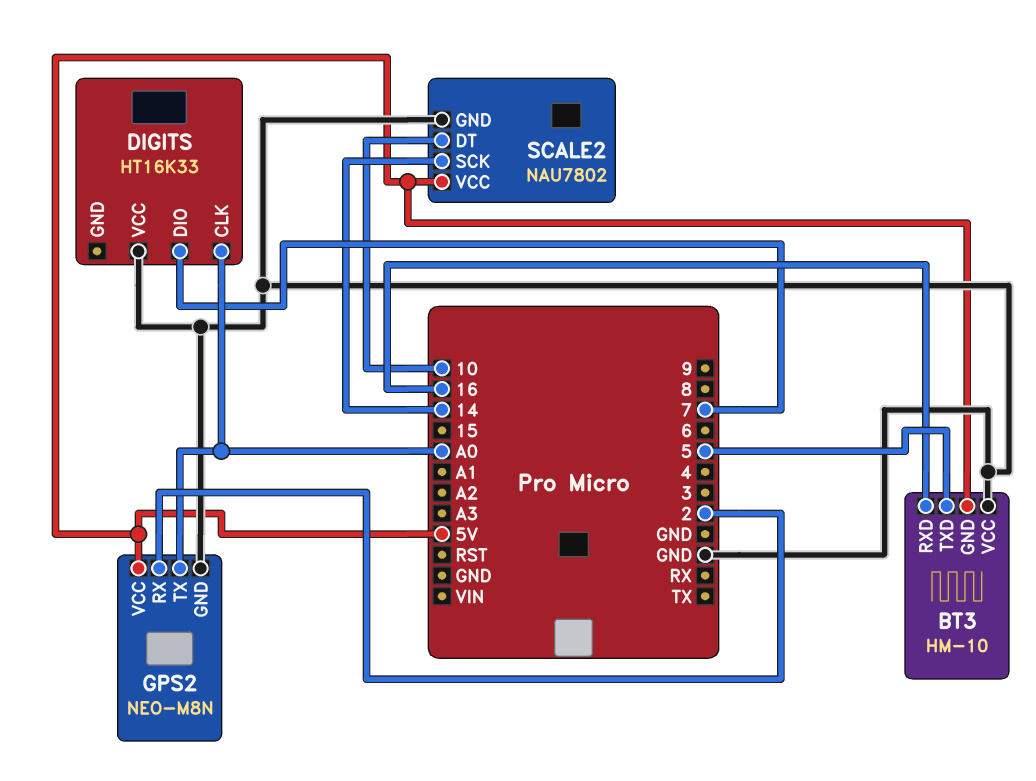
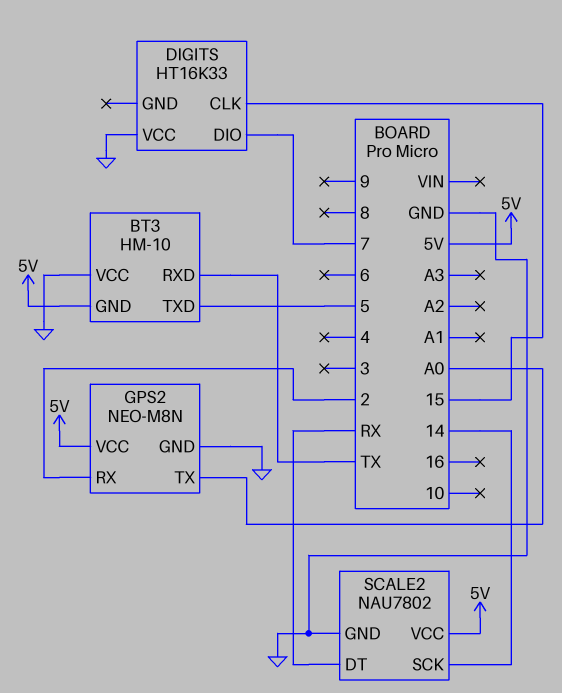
BT3 pin RXD: 16 -> TX
DIGITS pin CLK: A0 -> 15
SCALE2 pin DT: 10 -> RX

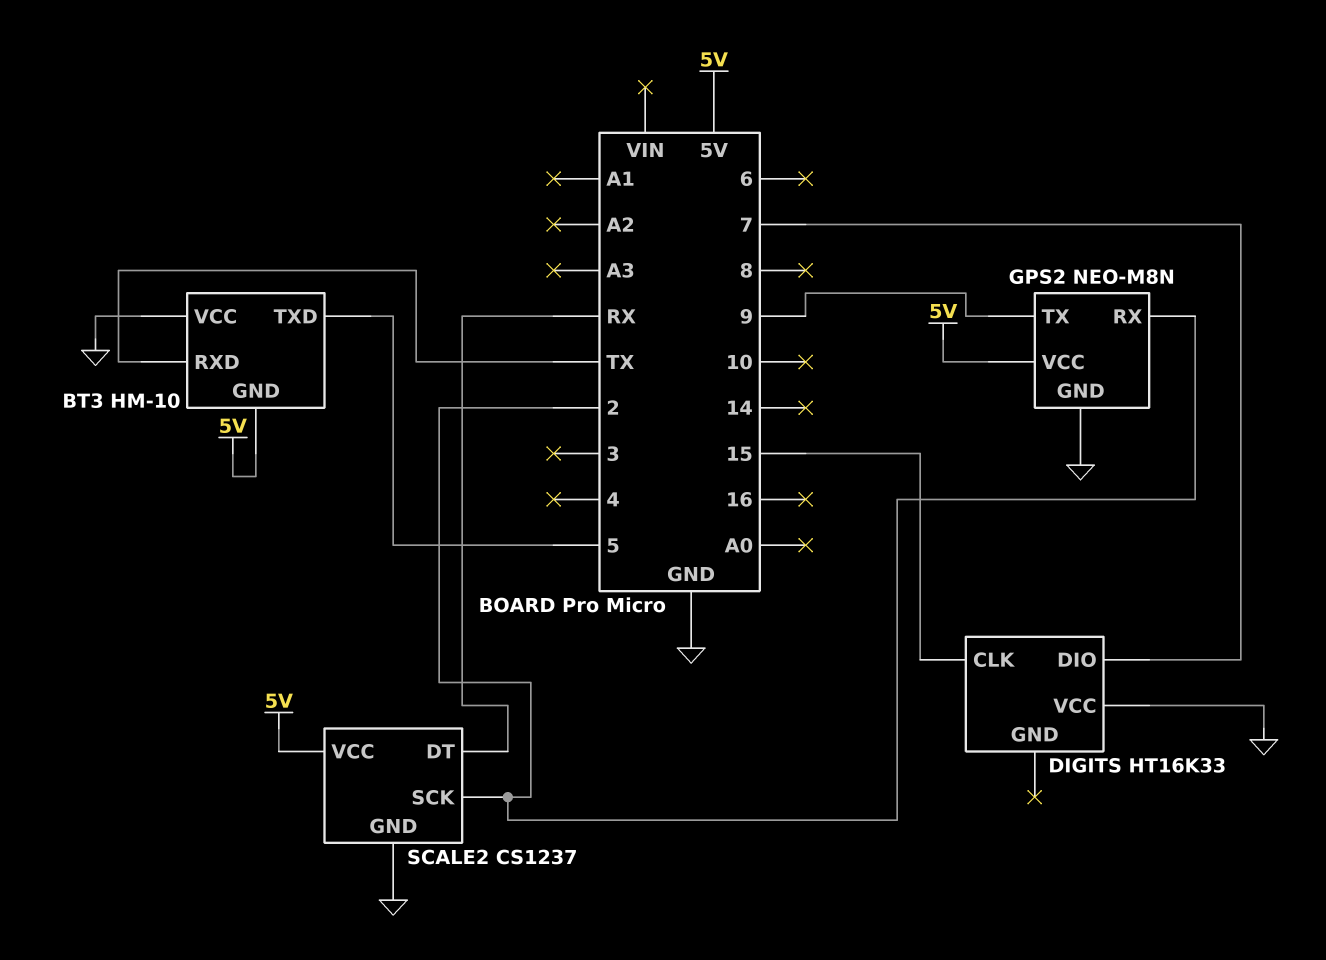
GPS2 pin TX: A0 -> 9
SCALE2: NAU7802 -> CS1237
SCALE2 pin SCK: 14 -> 2

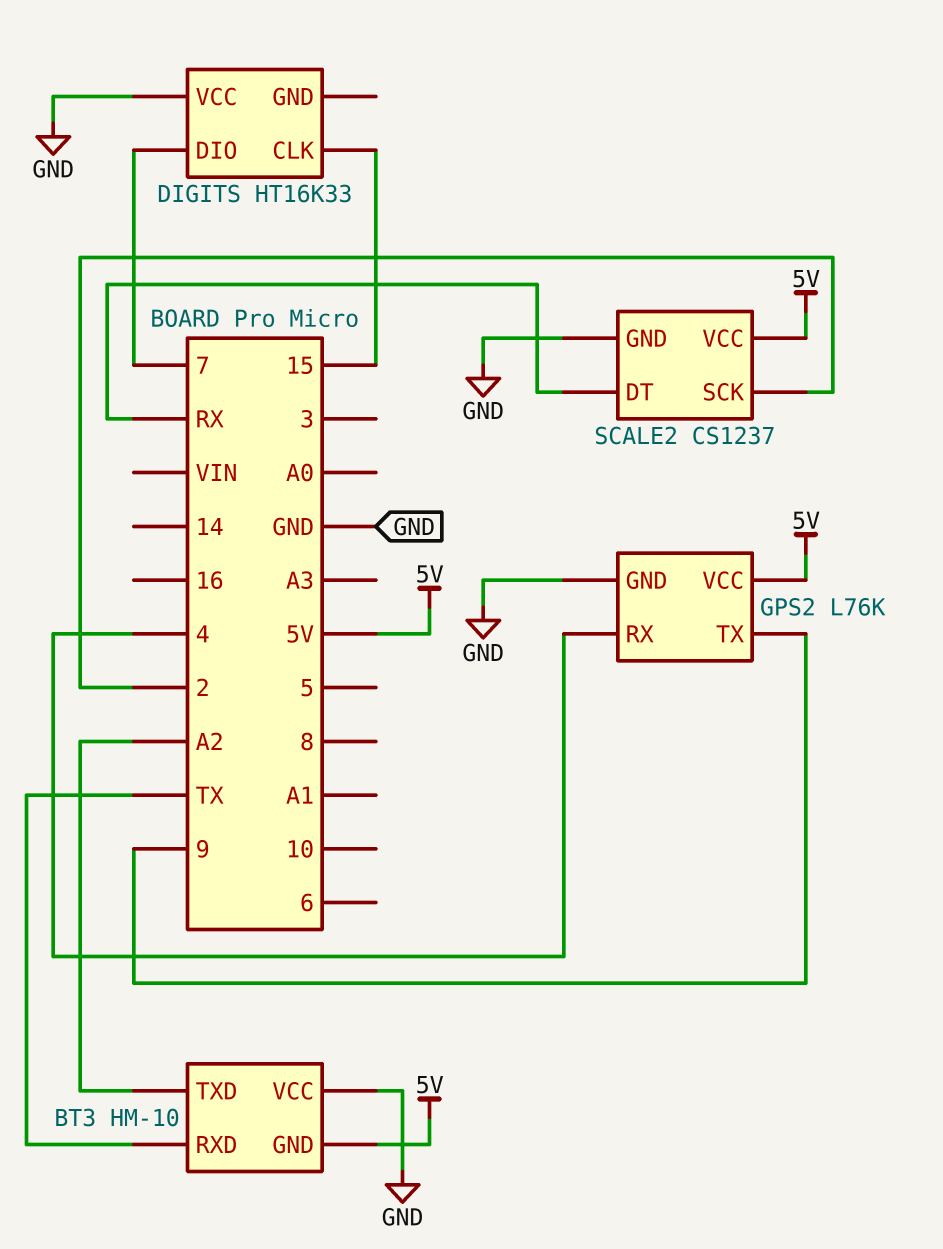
BT3 pin TXD: 5 -> A2
GPS2: NEO-M8N -> L76K
GPS2 pin RX: 2 -> 4

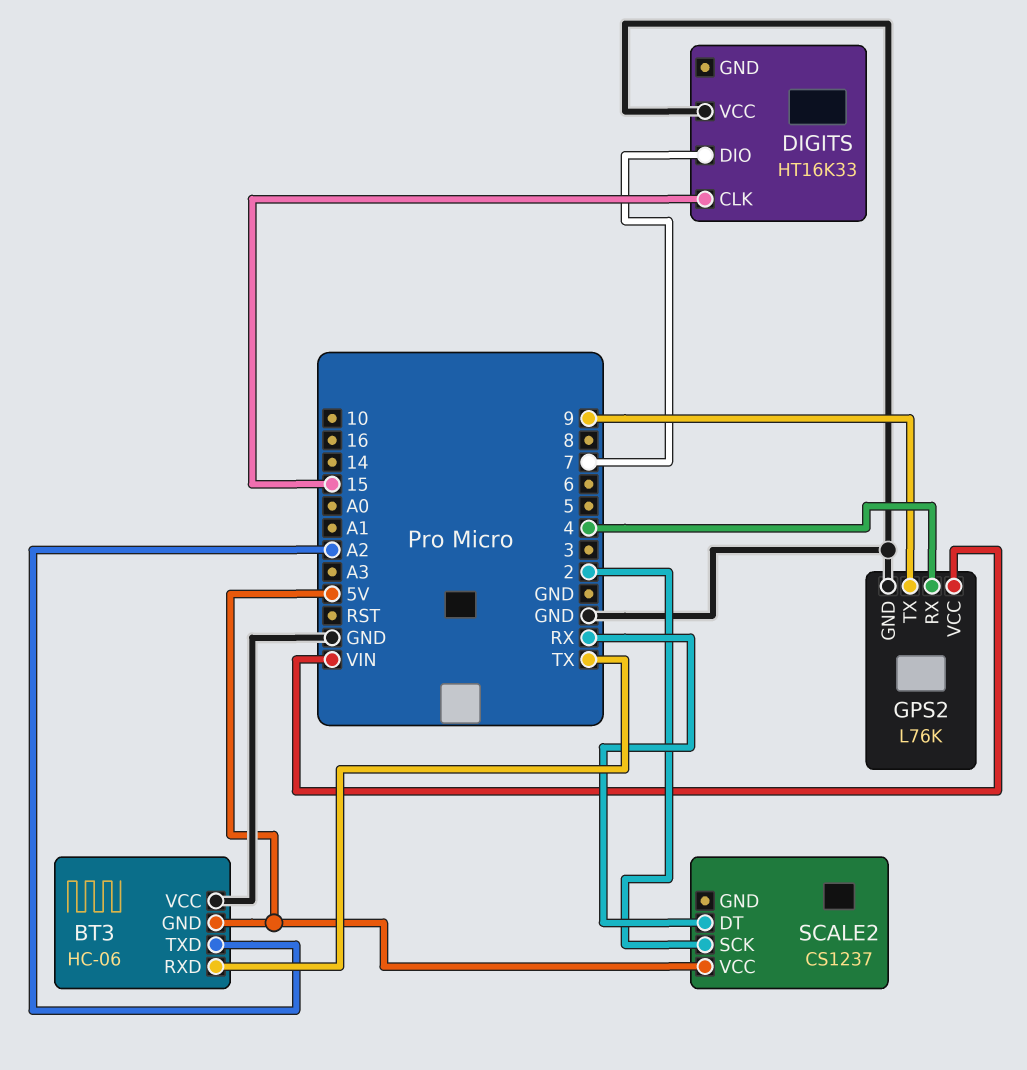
BT3: HM-10 -> HC-06
GPS2 pin VCC: 5V -> VIN
SCALE2 pin GND: GND -> none

